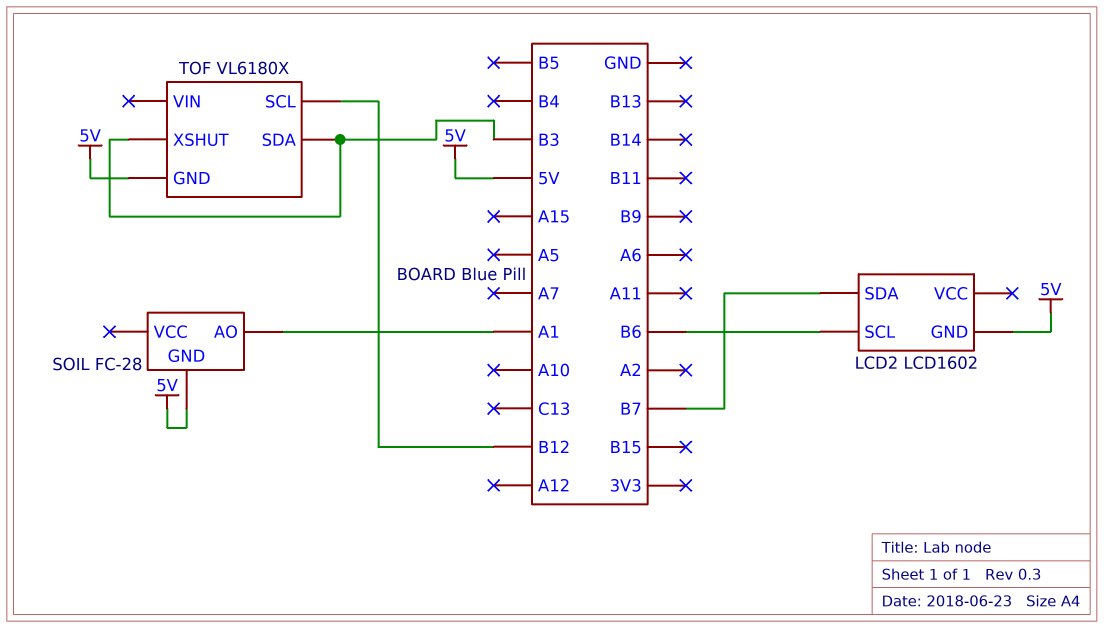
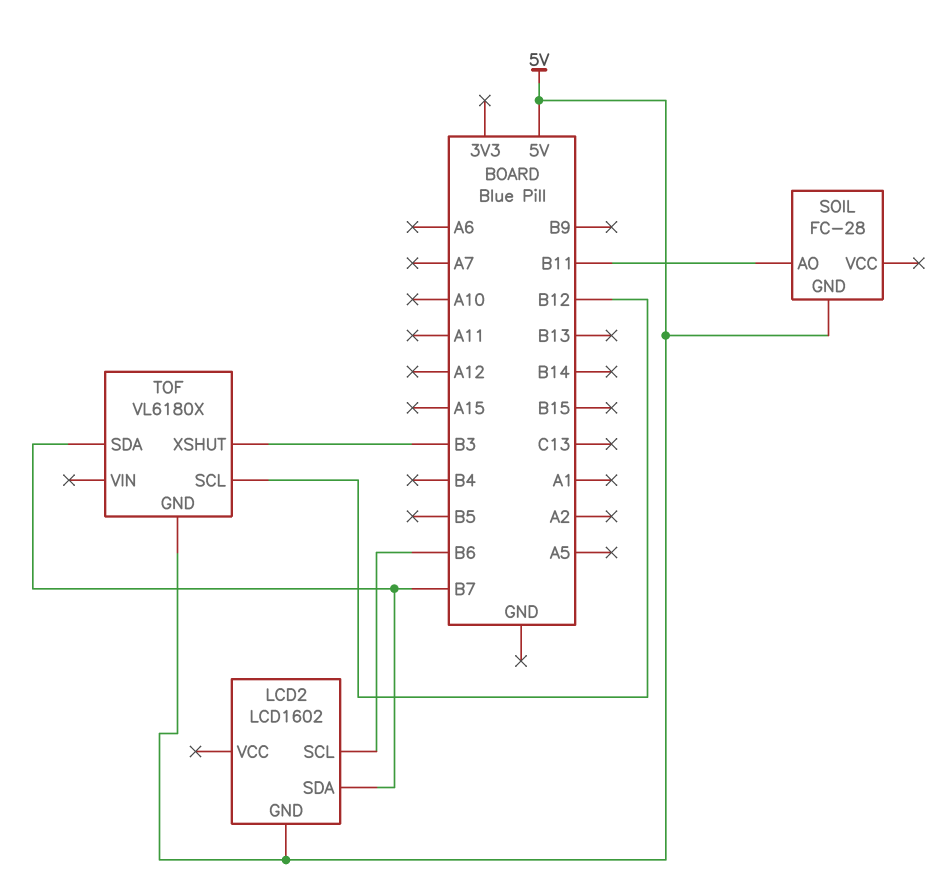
SOIL pin AO: A1 -> B11
TOF pin SDA: B3 -> B7

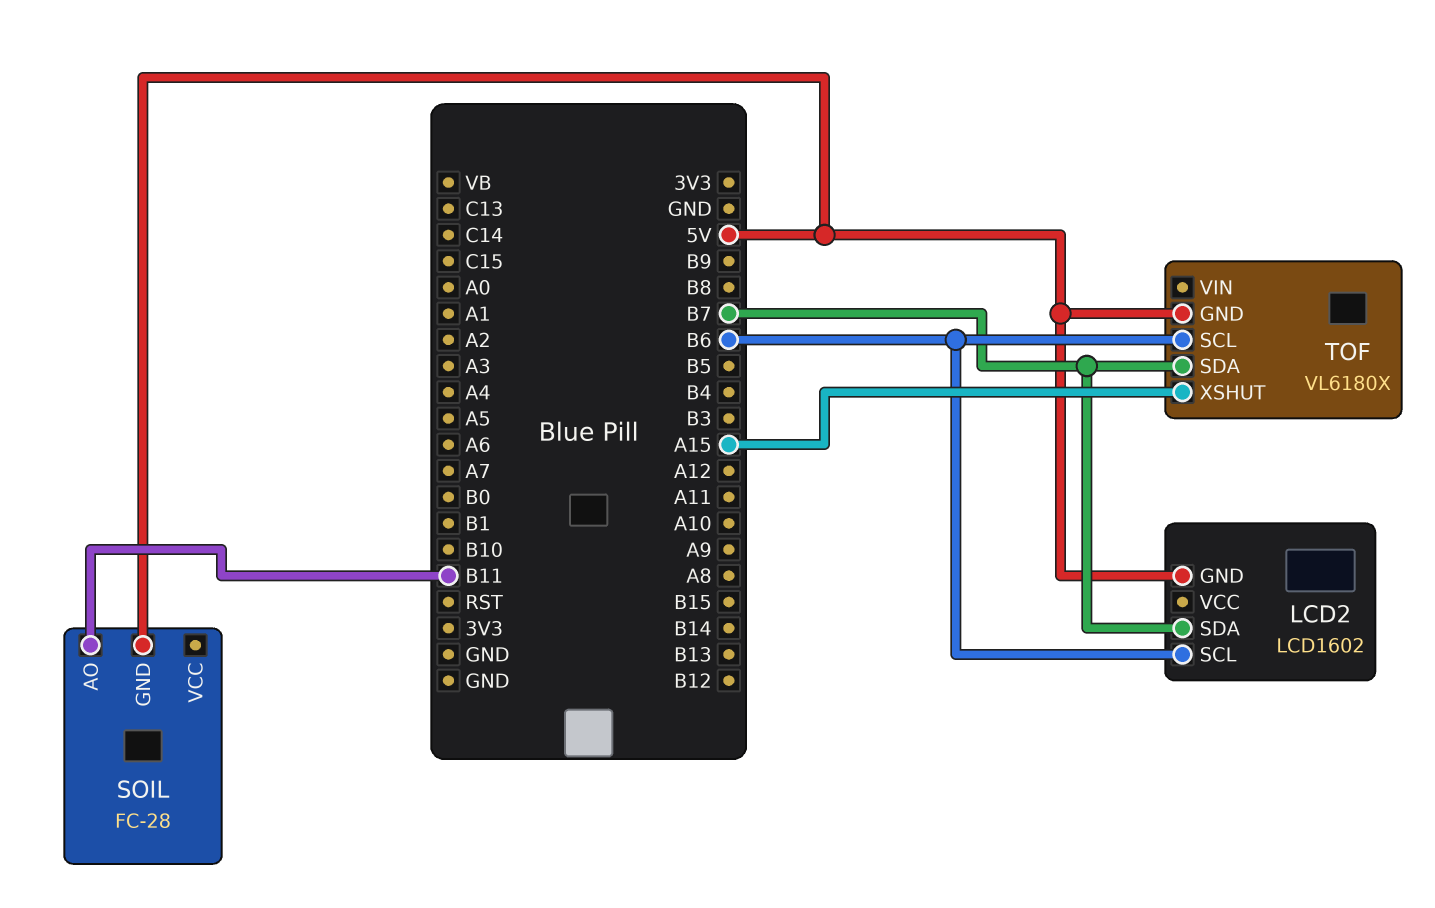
TOF pin SCL: B12 -> B6
TOF pin XSHUT: B3 -> A15

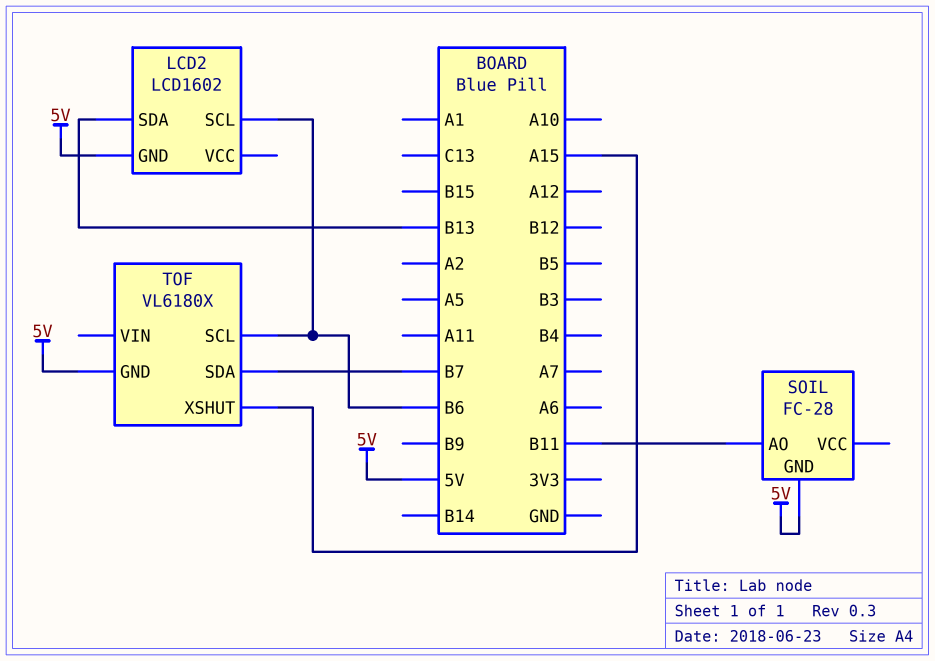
LCD2 pin SDA: B7 -> B13

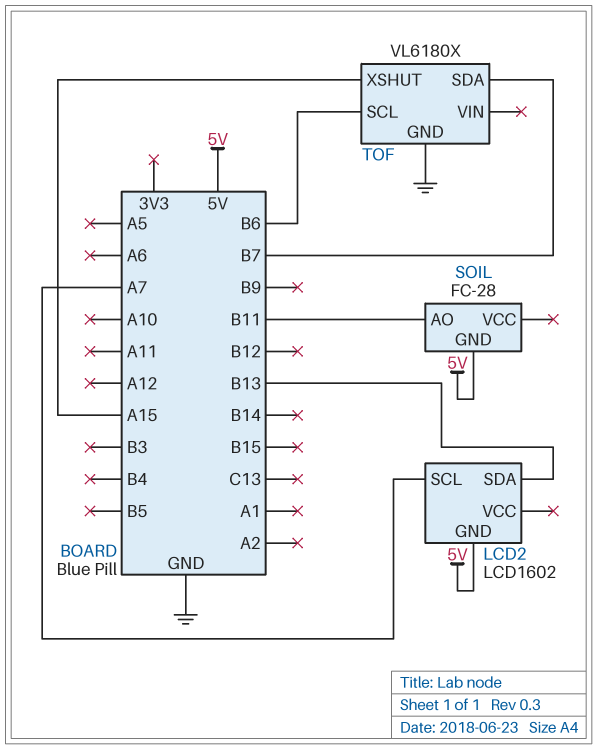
LCD2 pin SCL: B6 -> A7
TOF pin GND: 5V -> GND

